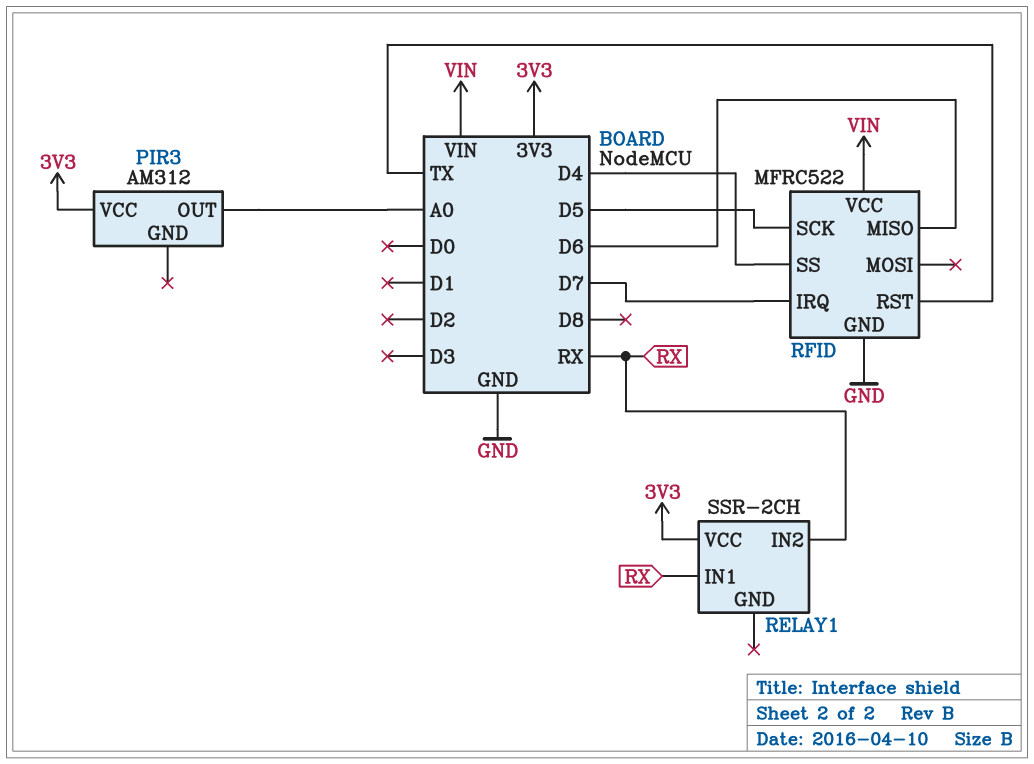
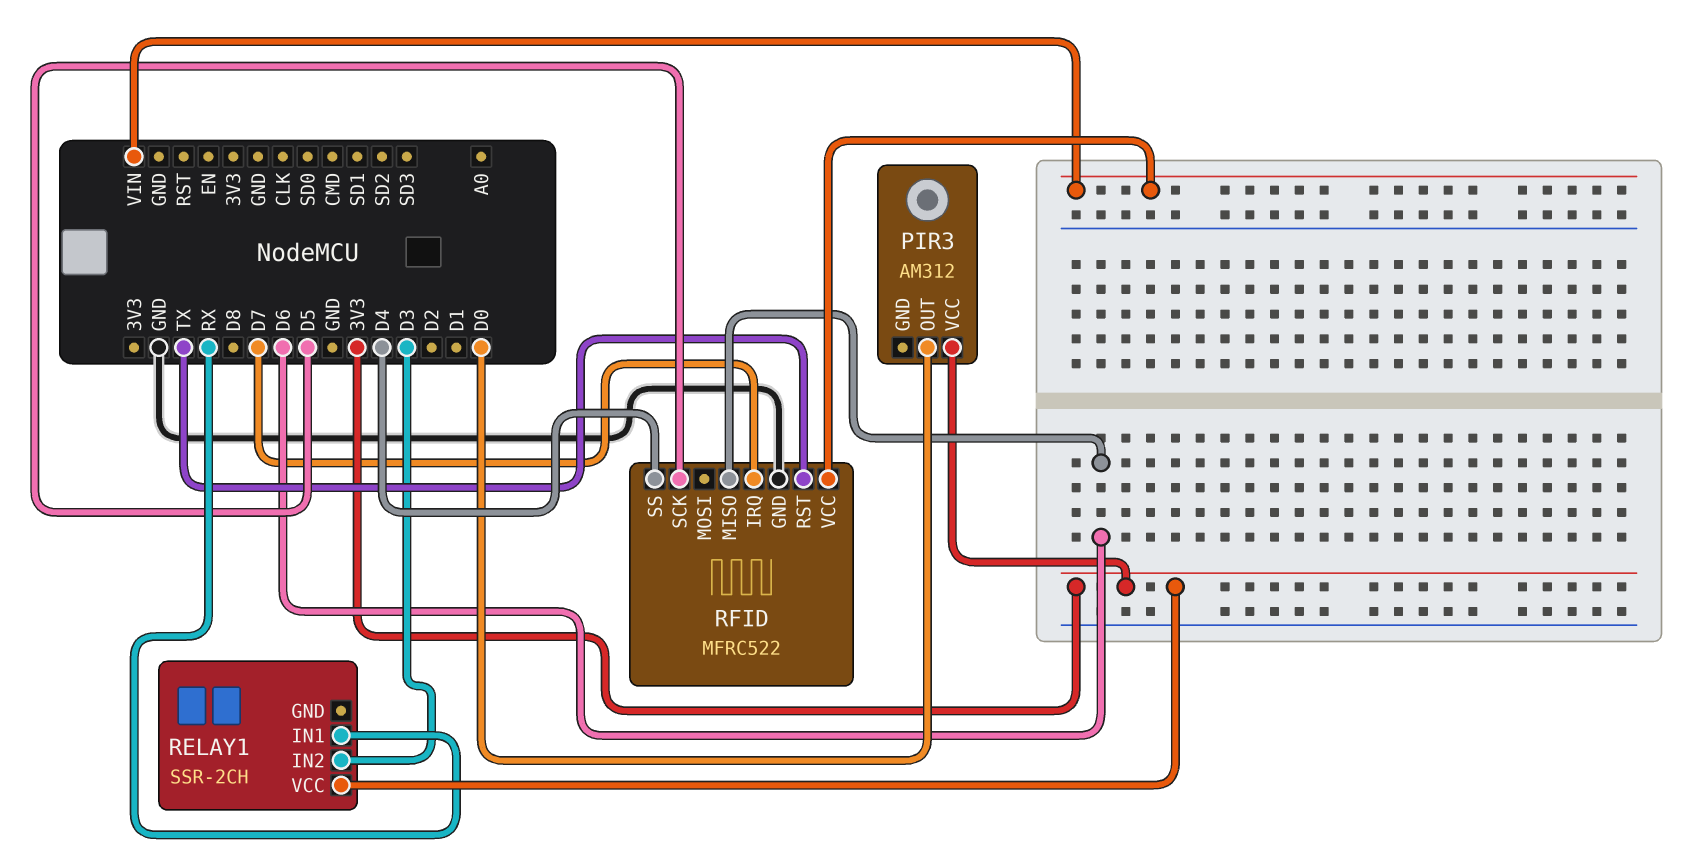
PIR3 pin OUT: A0 -> D0
RELAY1 pin IN2: RX -> D3

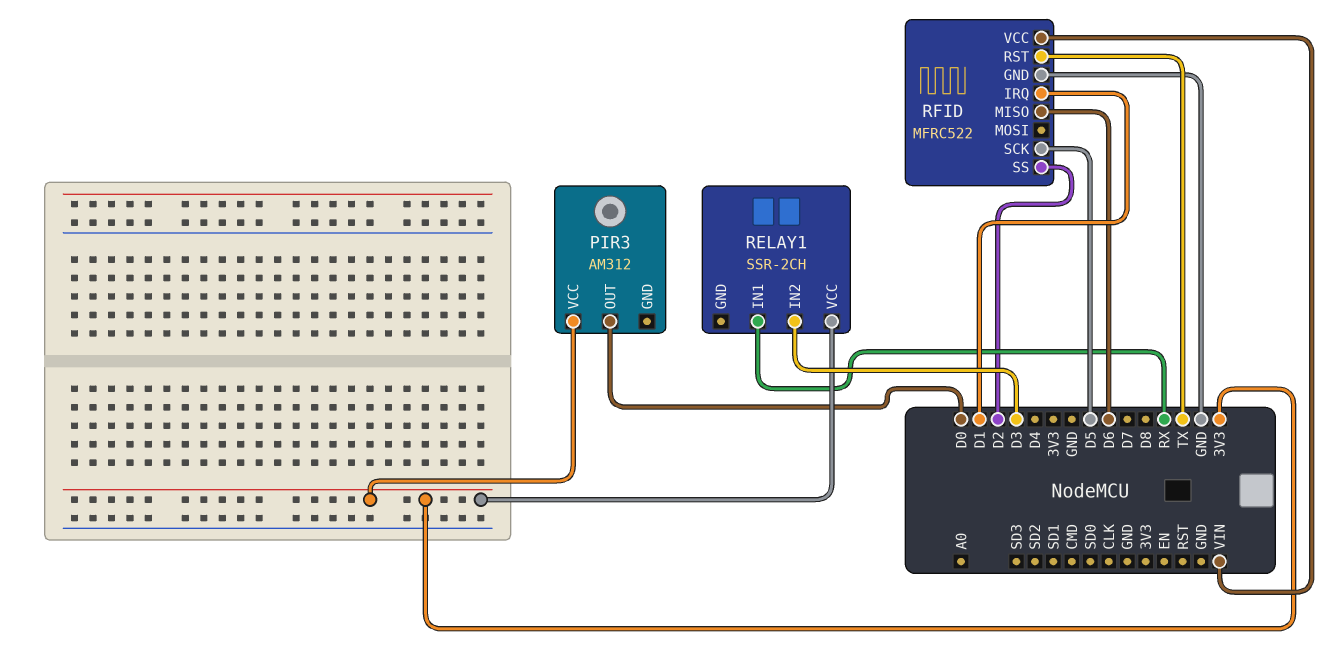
RFID pin IRQ: D7 -> D1
RFID pin SS: D4 -> D2

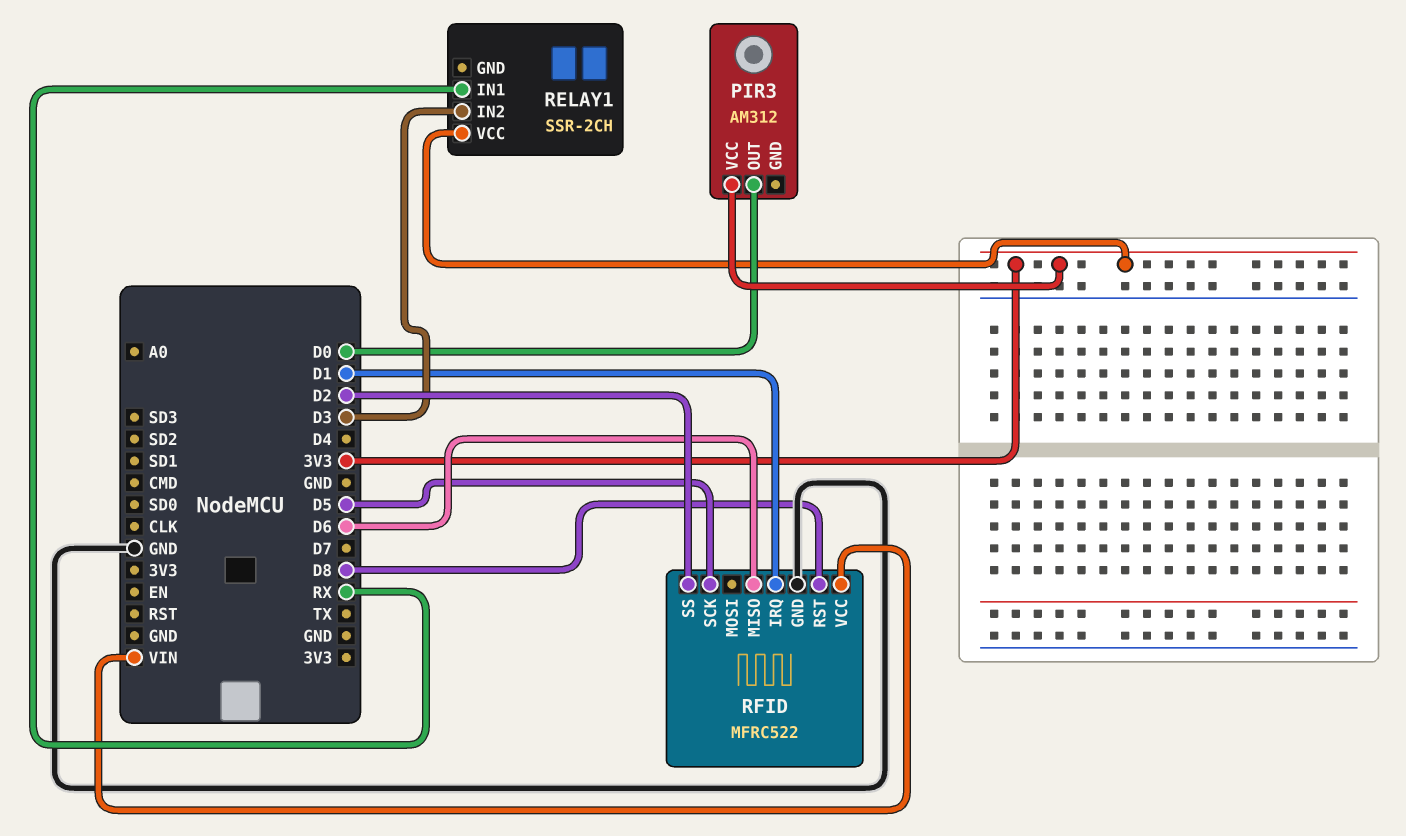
RFID pin RST: TX -> D8

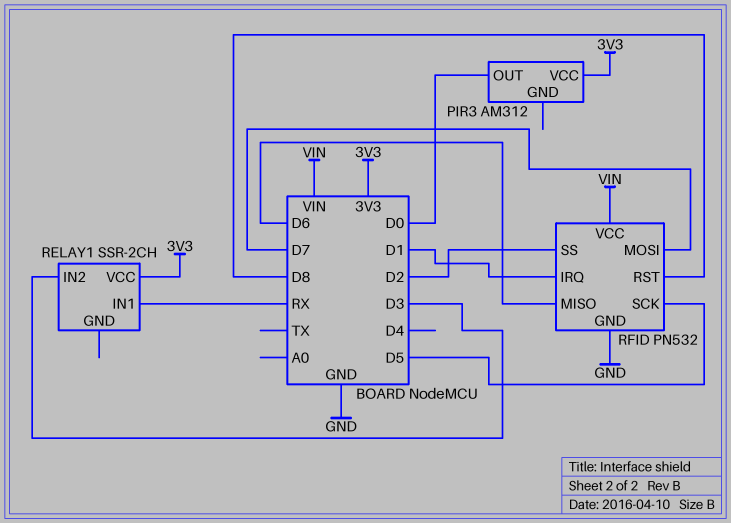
RFID: MFRC522 -> PN532
RFID pin MOSI: none -> D7

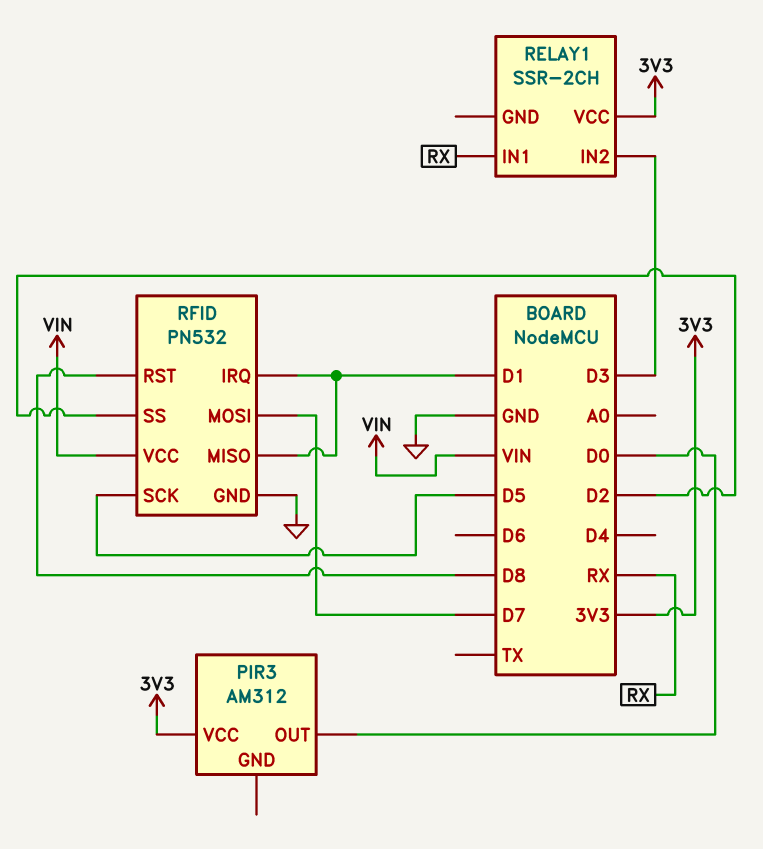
RFID pin MISO: D6 -> D1

